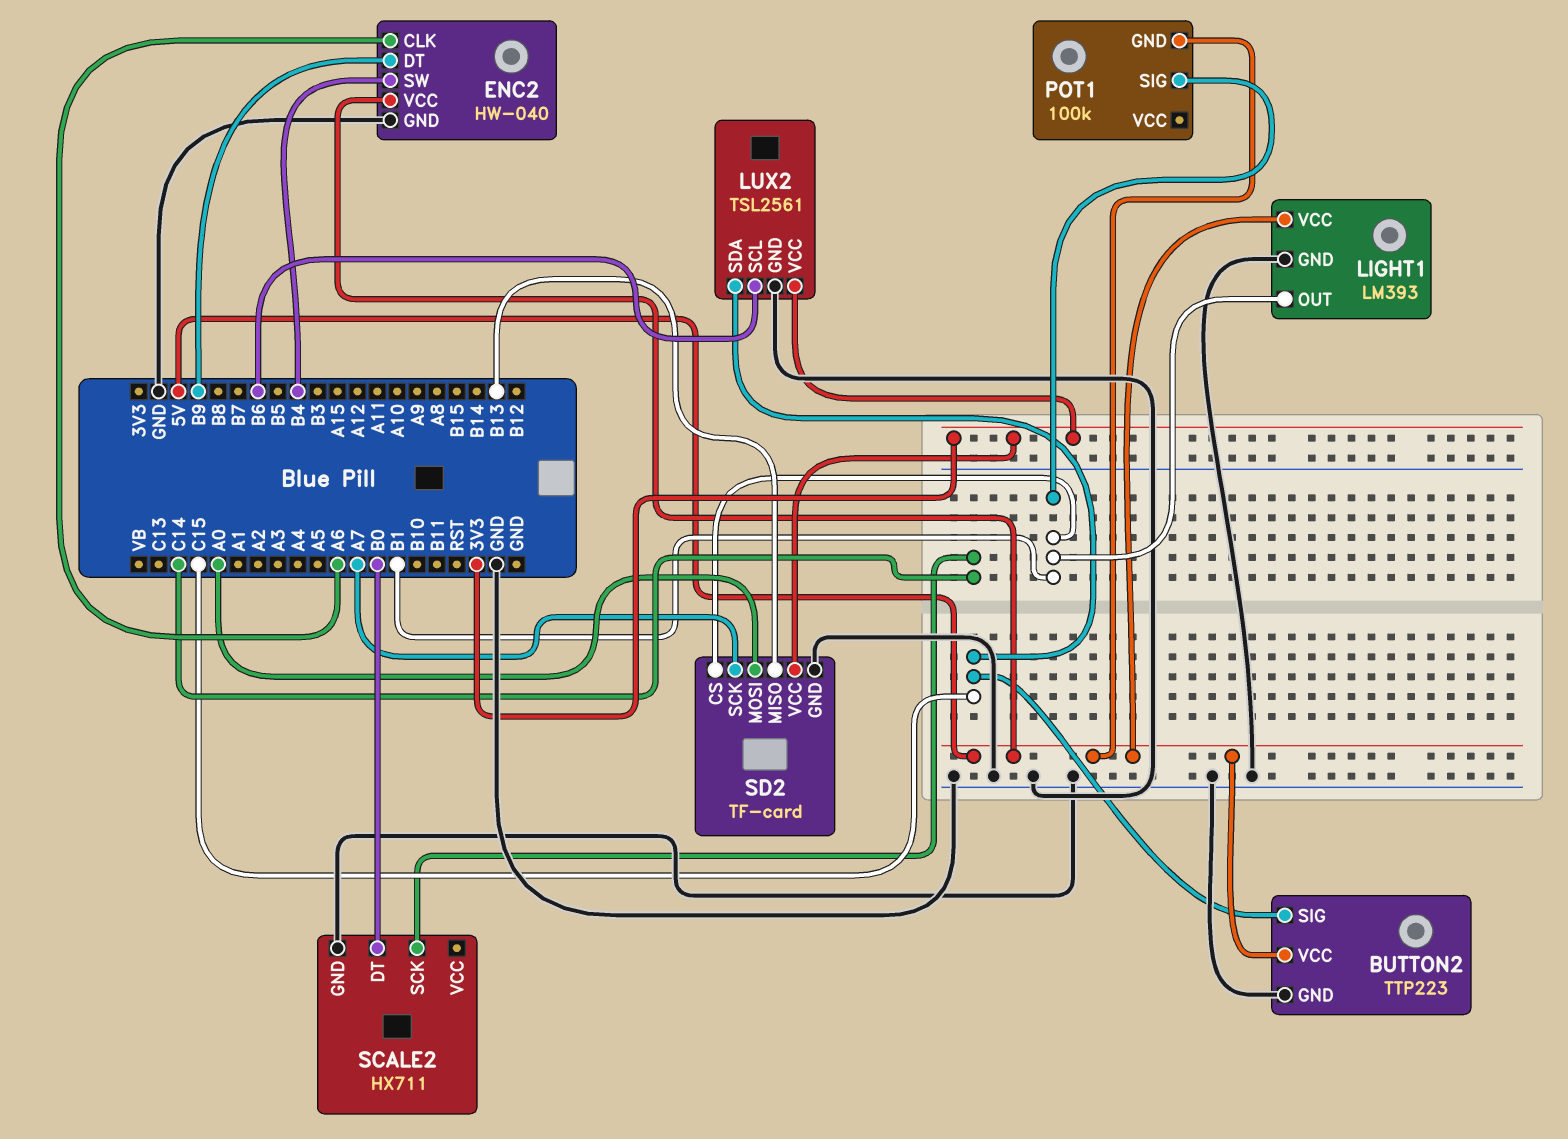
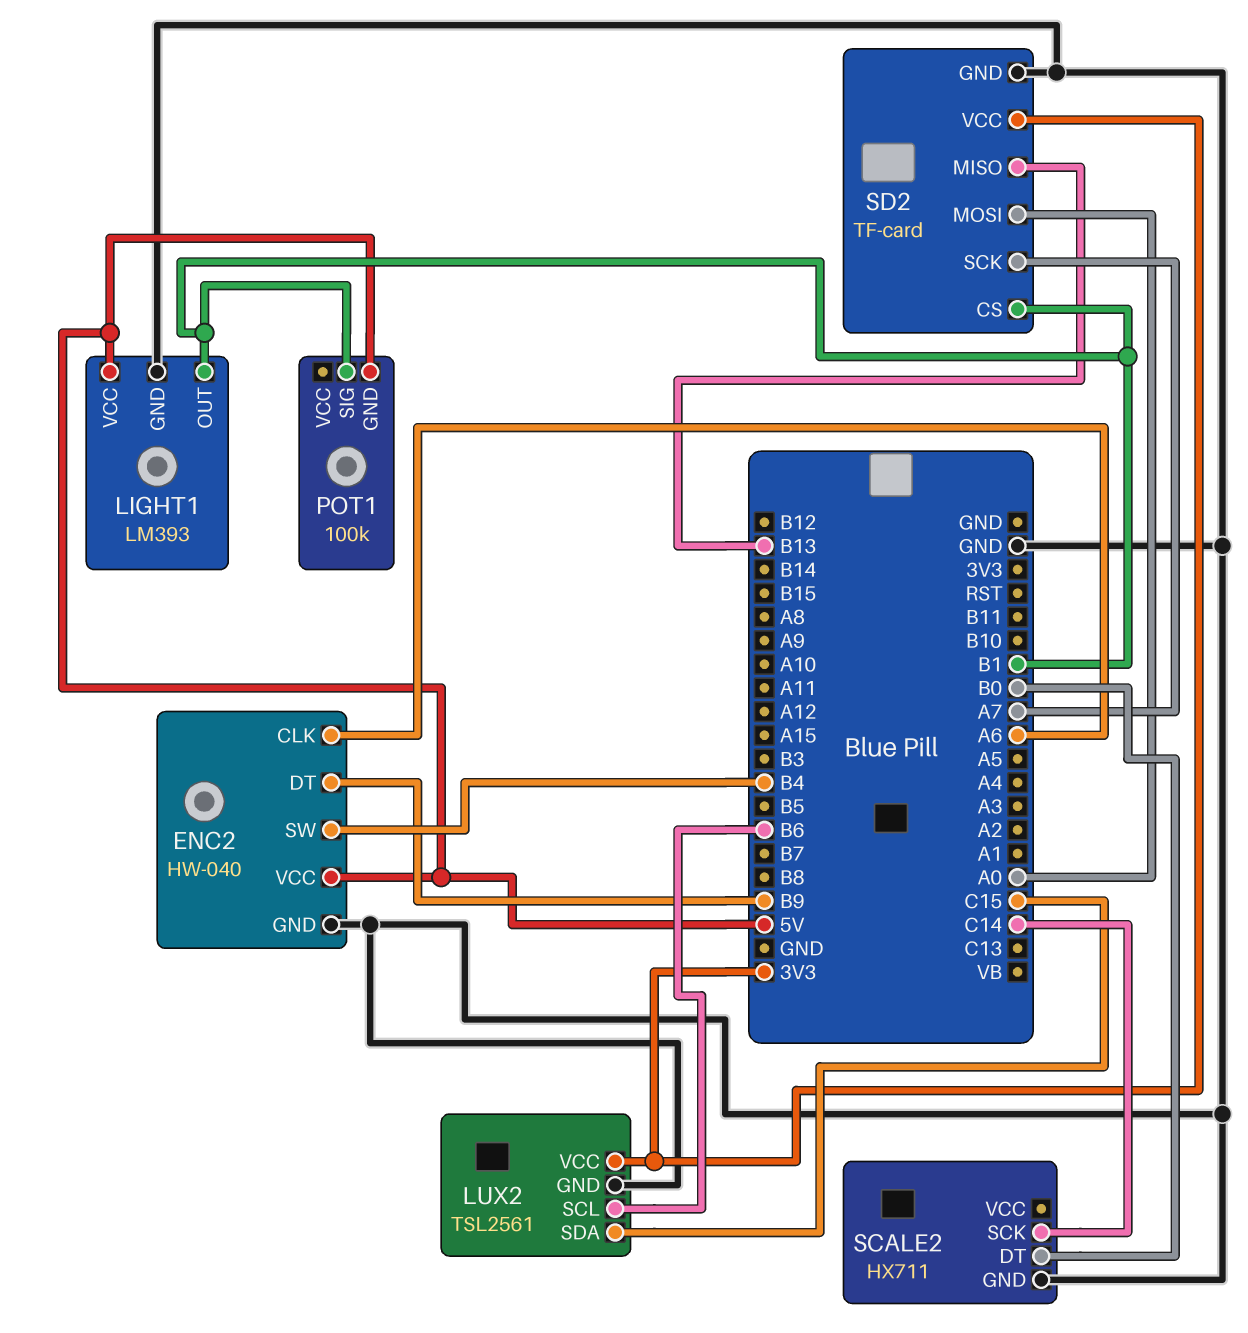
BUTTON2: TTP223 -> none
BUTTON2 pin GND: GND -> none
BUTTON2 pin SIG: C15 -> none
BUTTON2 pin VCC: 5V -> none

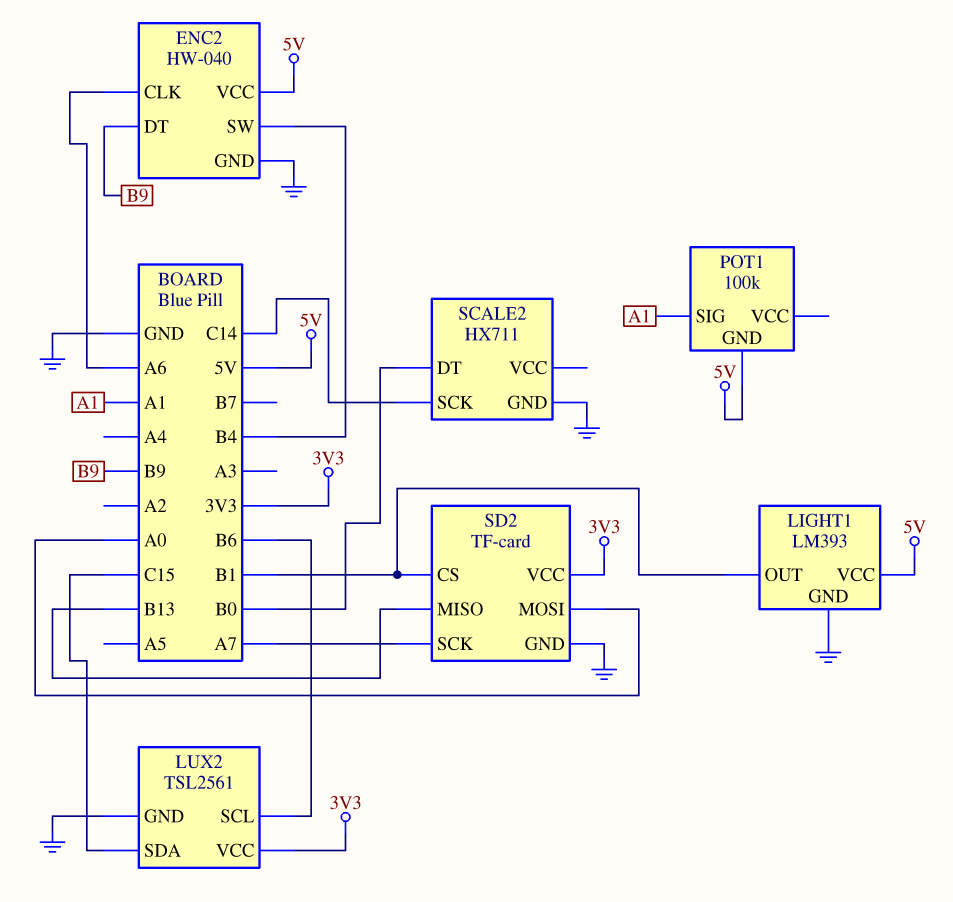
POT1 pin SIG: B1 -> A1

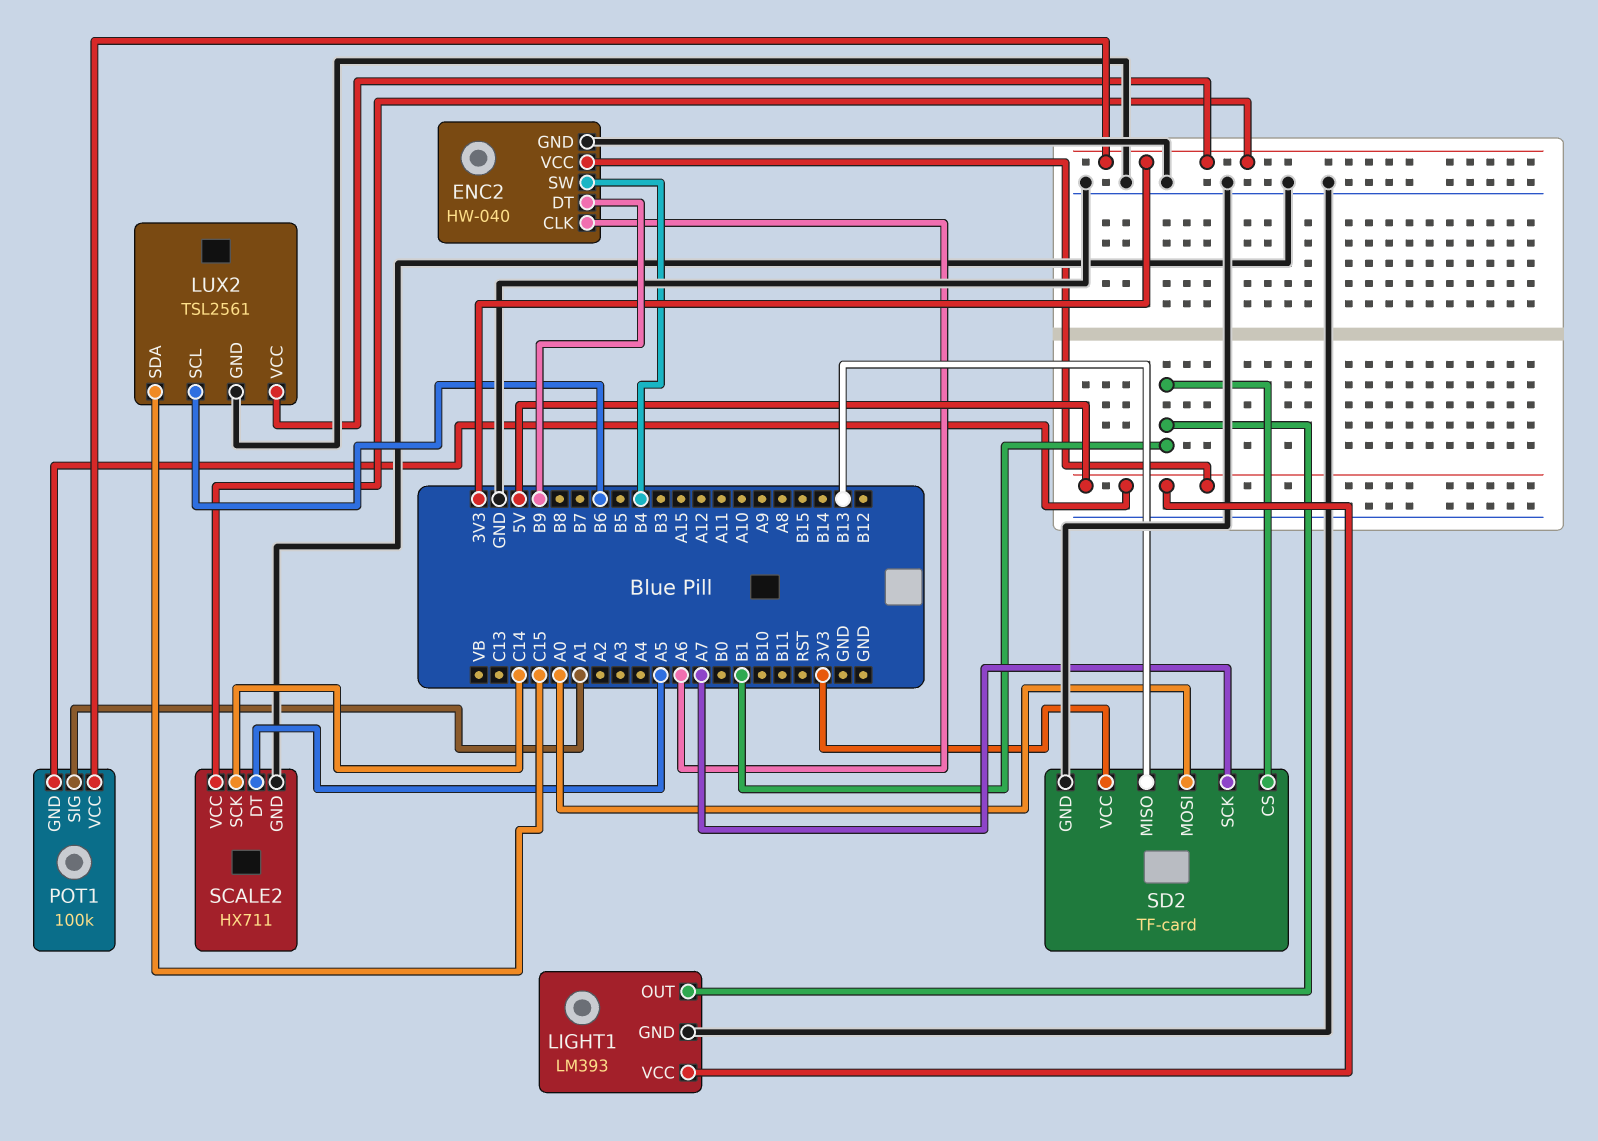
POT1 pin VCC: none -> 3V3
SCALE2 pin DT: B0 -> A5
SCALE2 pin VCC: none -> 3V3

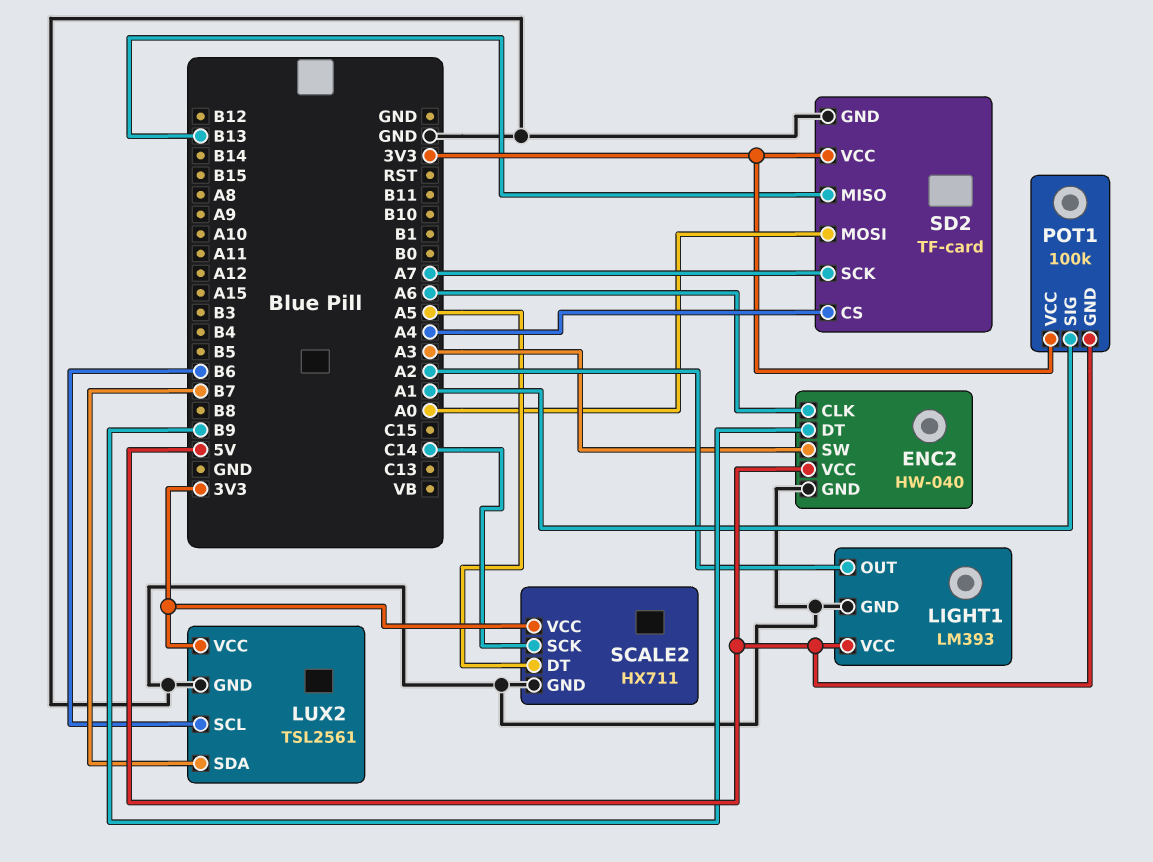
ENC2 pin SW: B4 -> A3
LIGHT1 pin OUT: B1 -> A2
LUX2 pin SDA: C15 -> B7
SD2 pin CS: B1 -> A4

